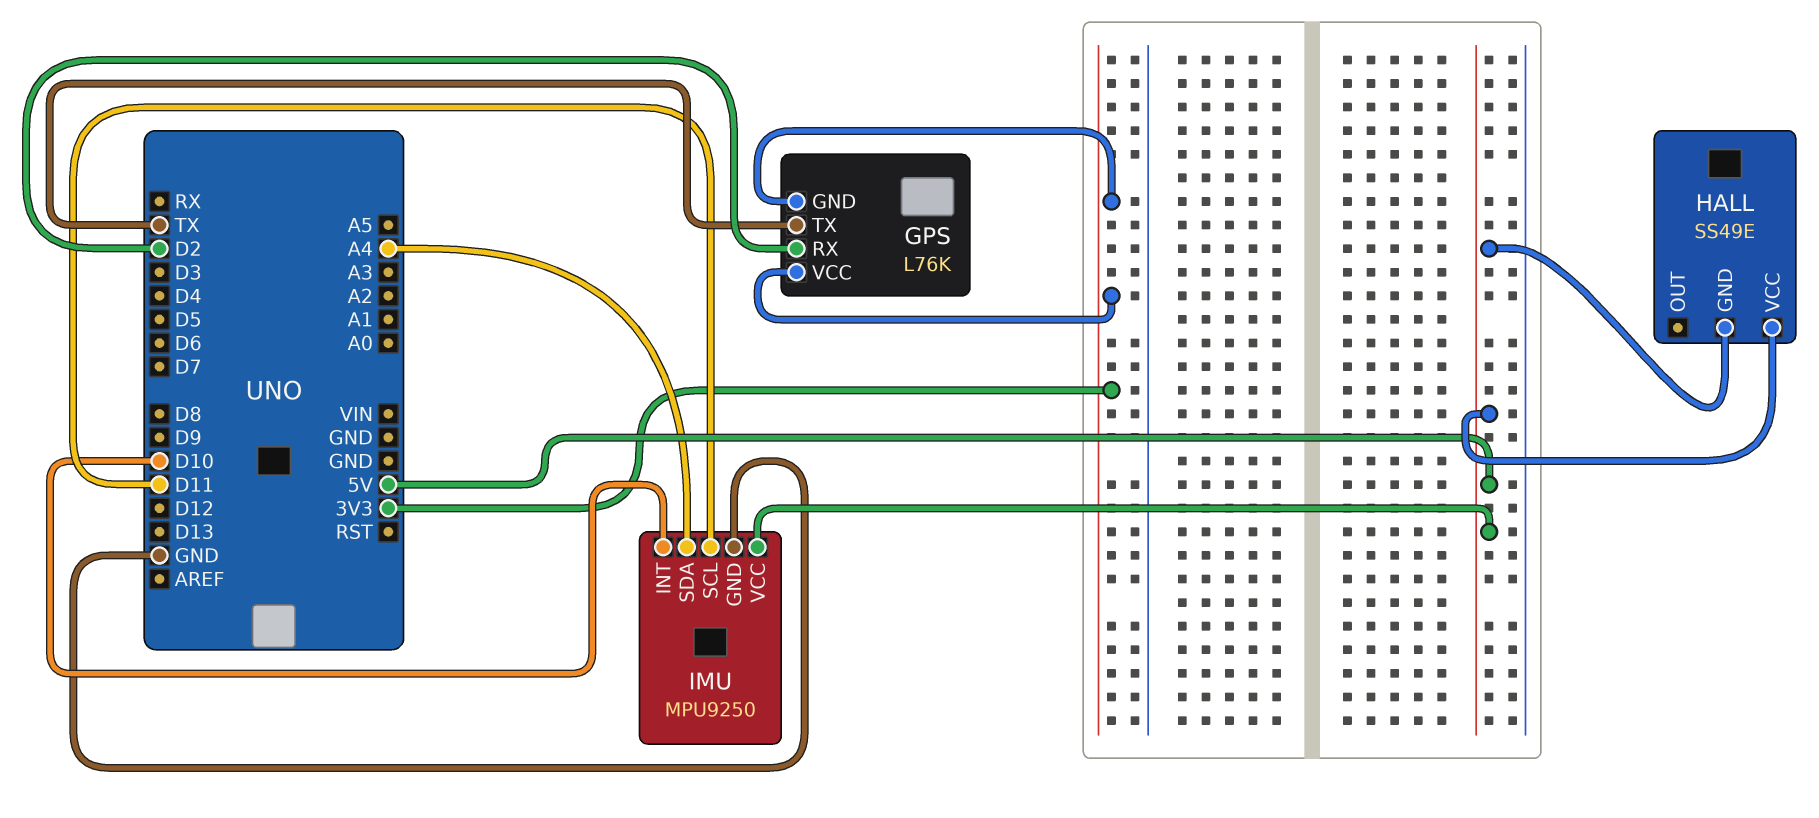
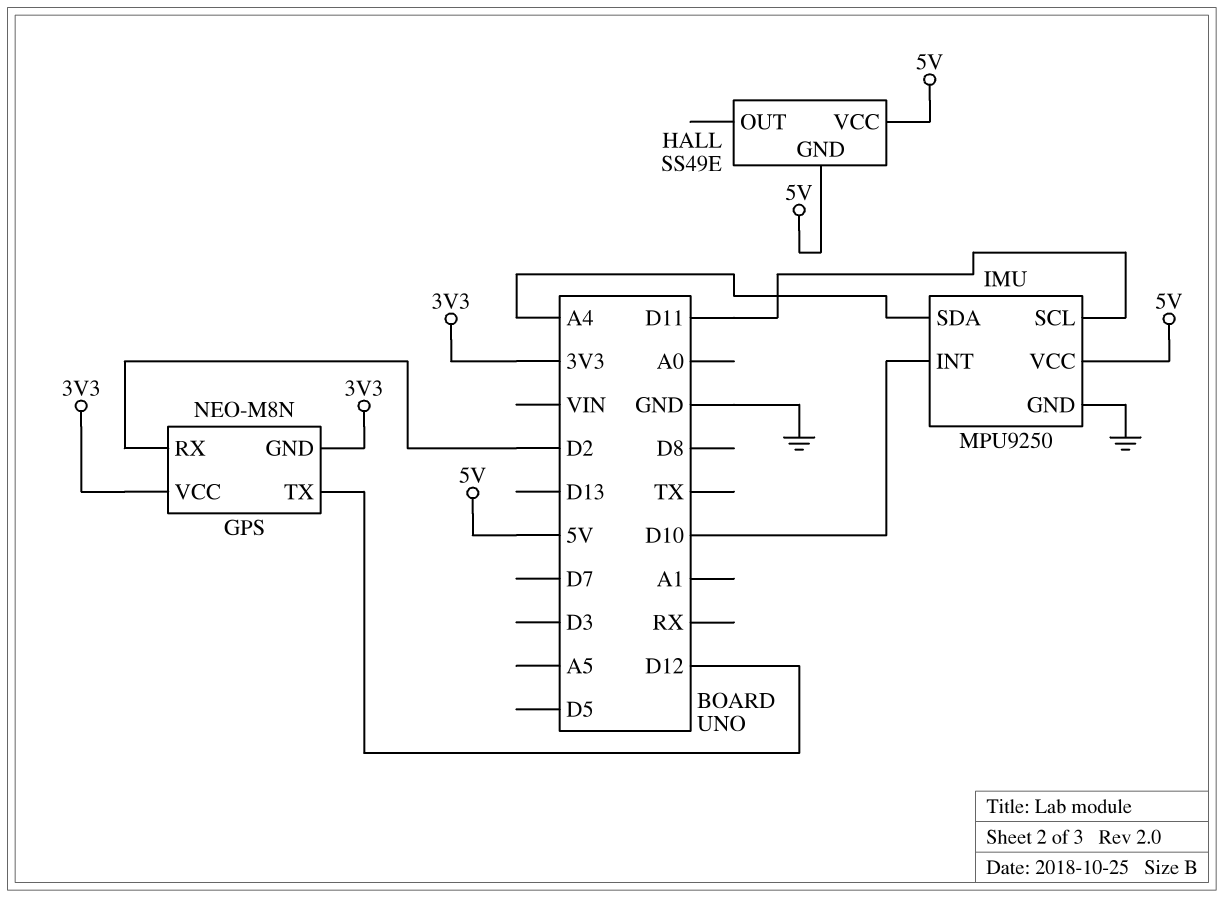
GPS: L76K -> NEO-M8N
GPS pin TX: TX -> D12

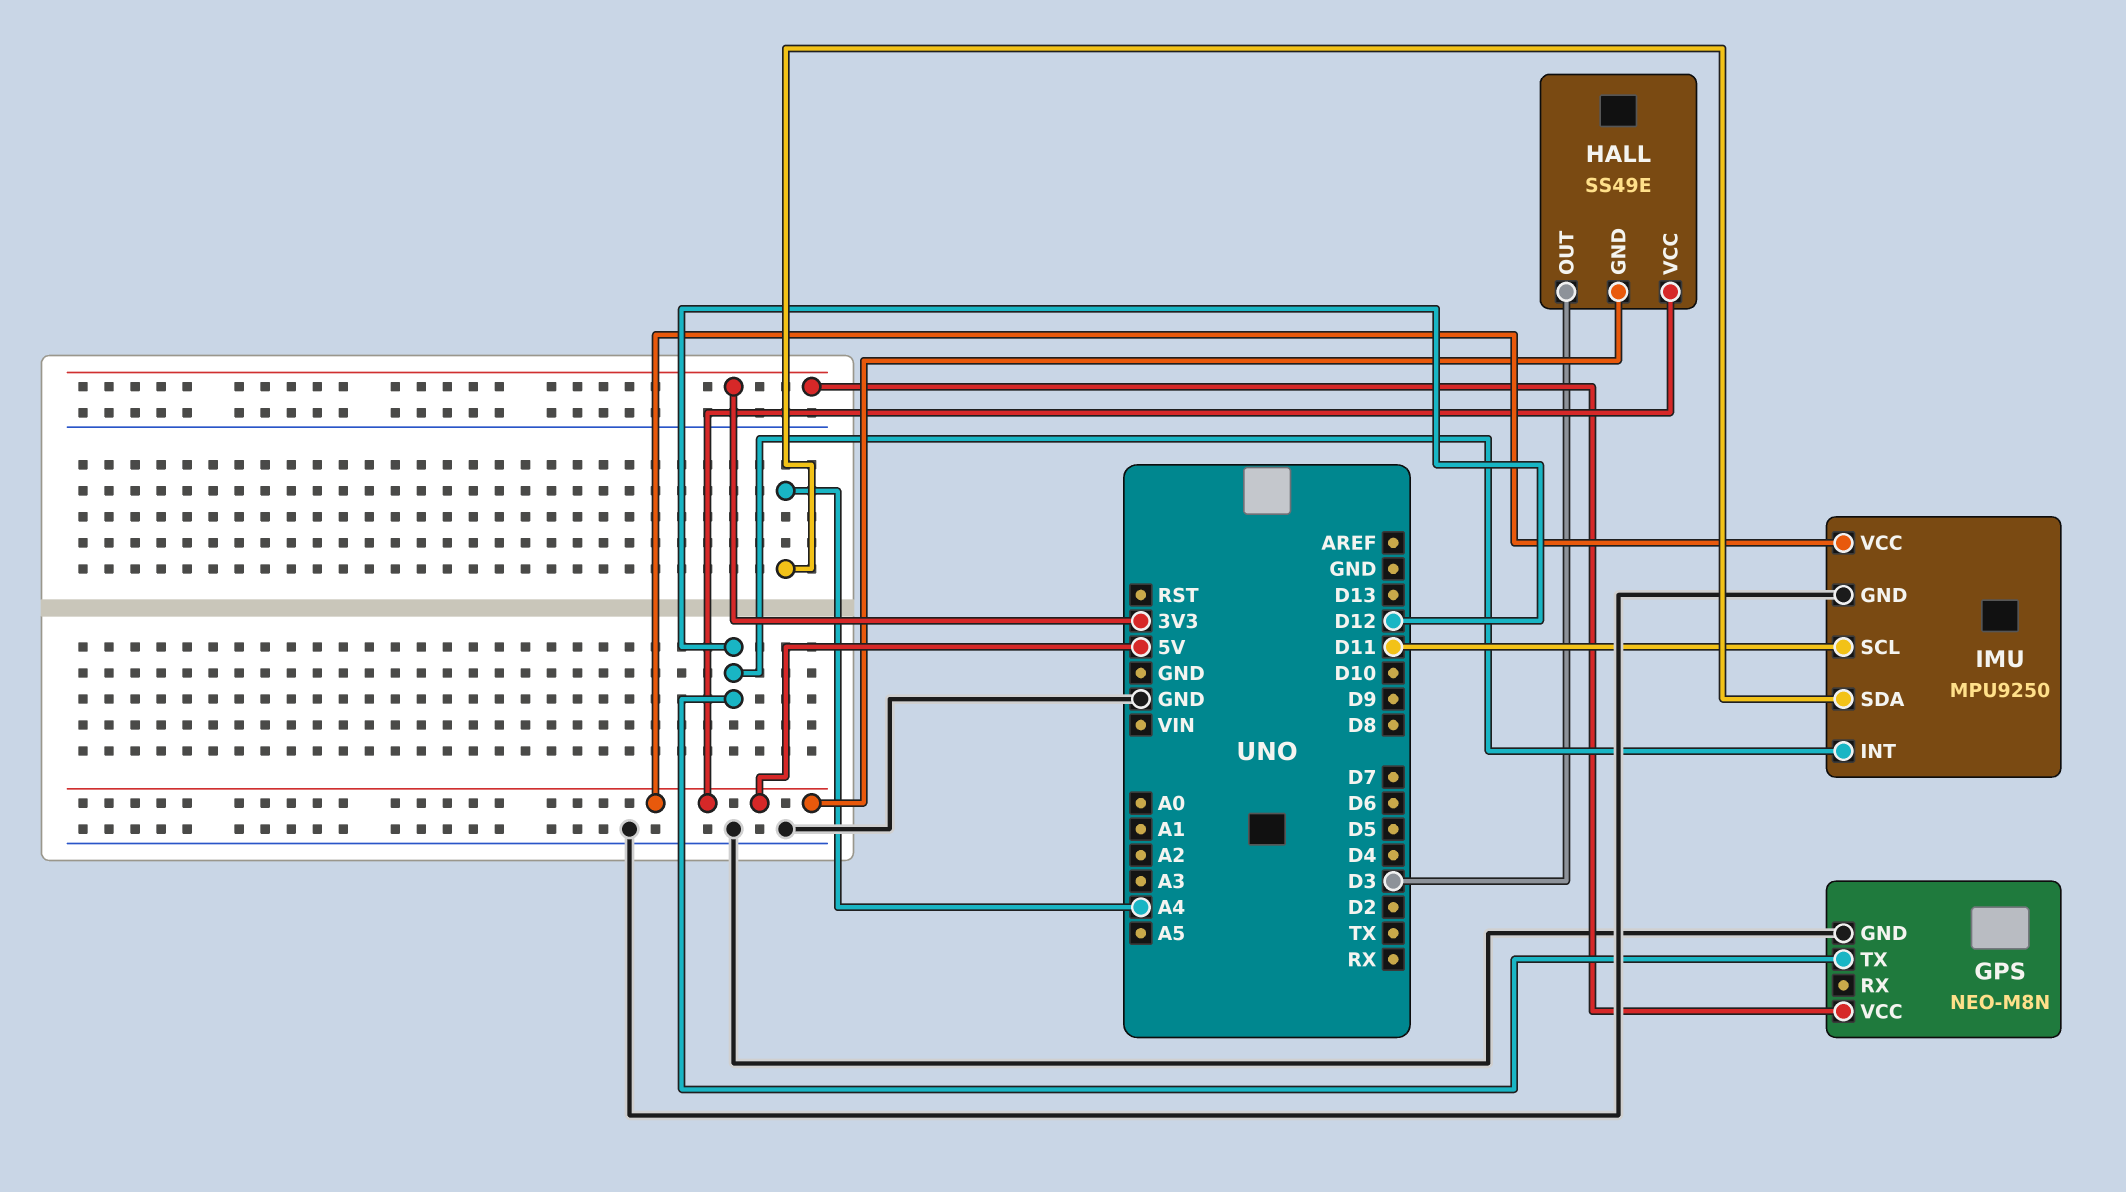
GPS pin GND: 3V3 -> GND
GPS pin RX: D2 -> none
HALL pin OUT: none -> D3
IMU pin INT: D10 -> D12

